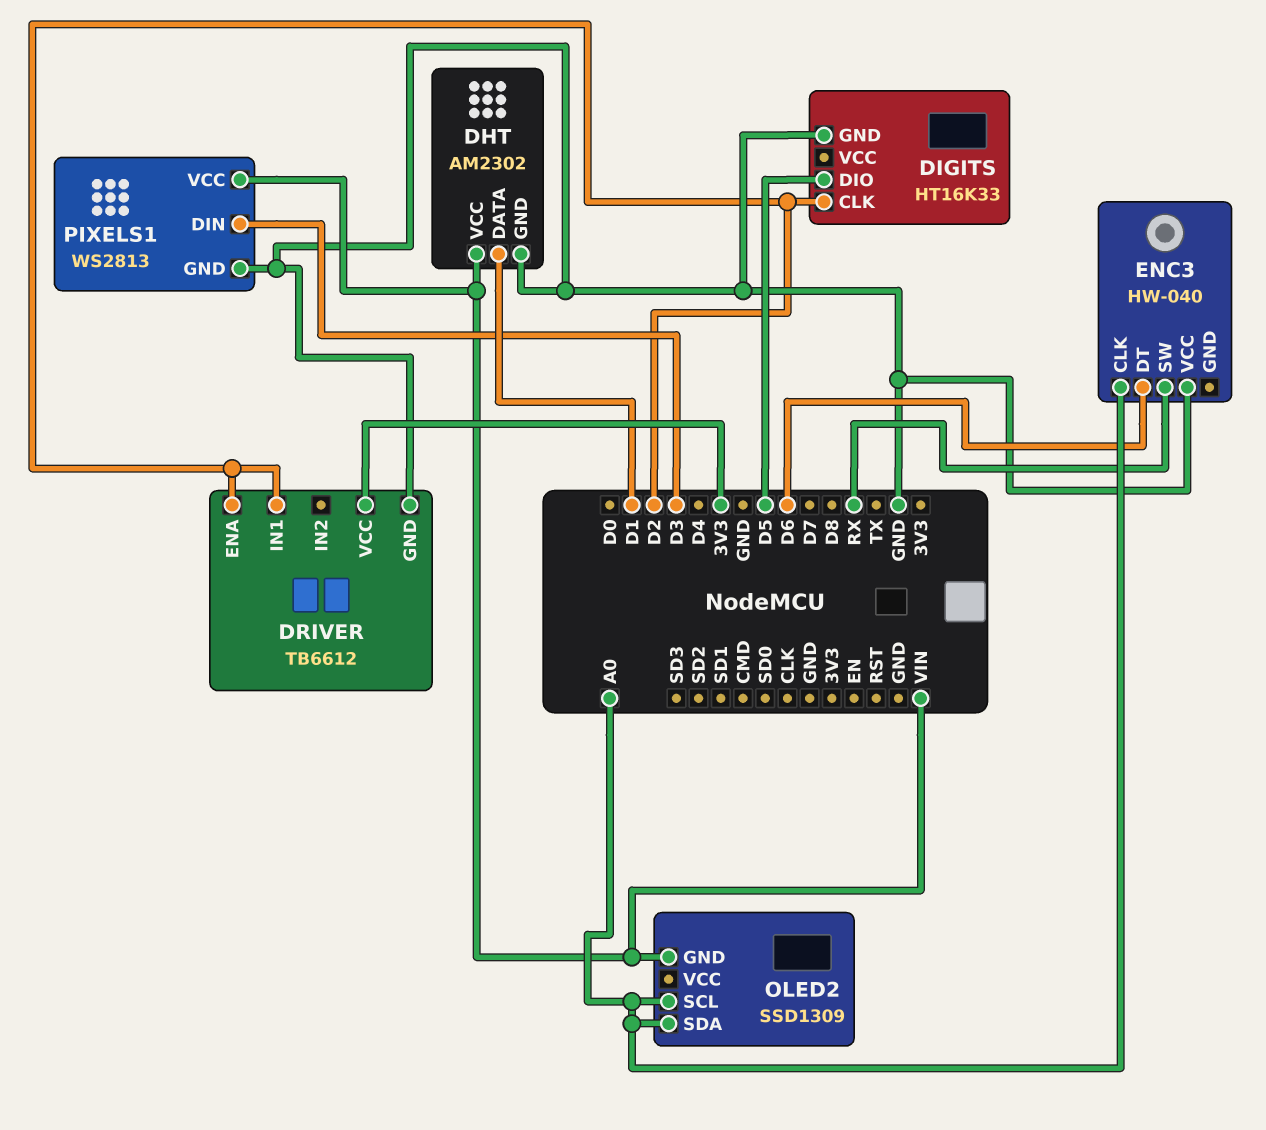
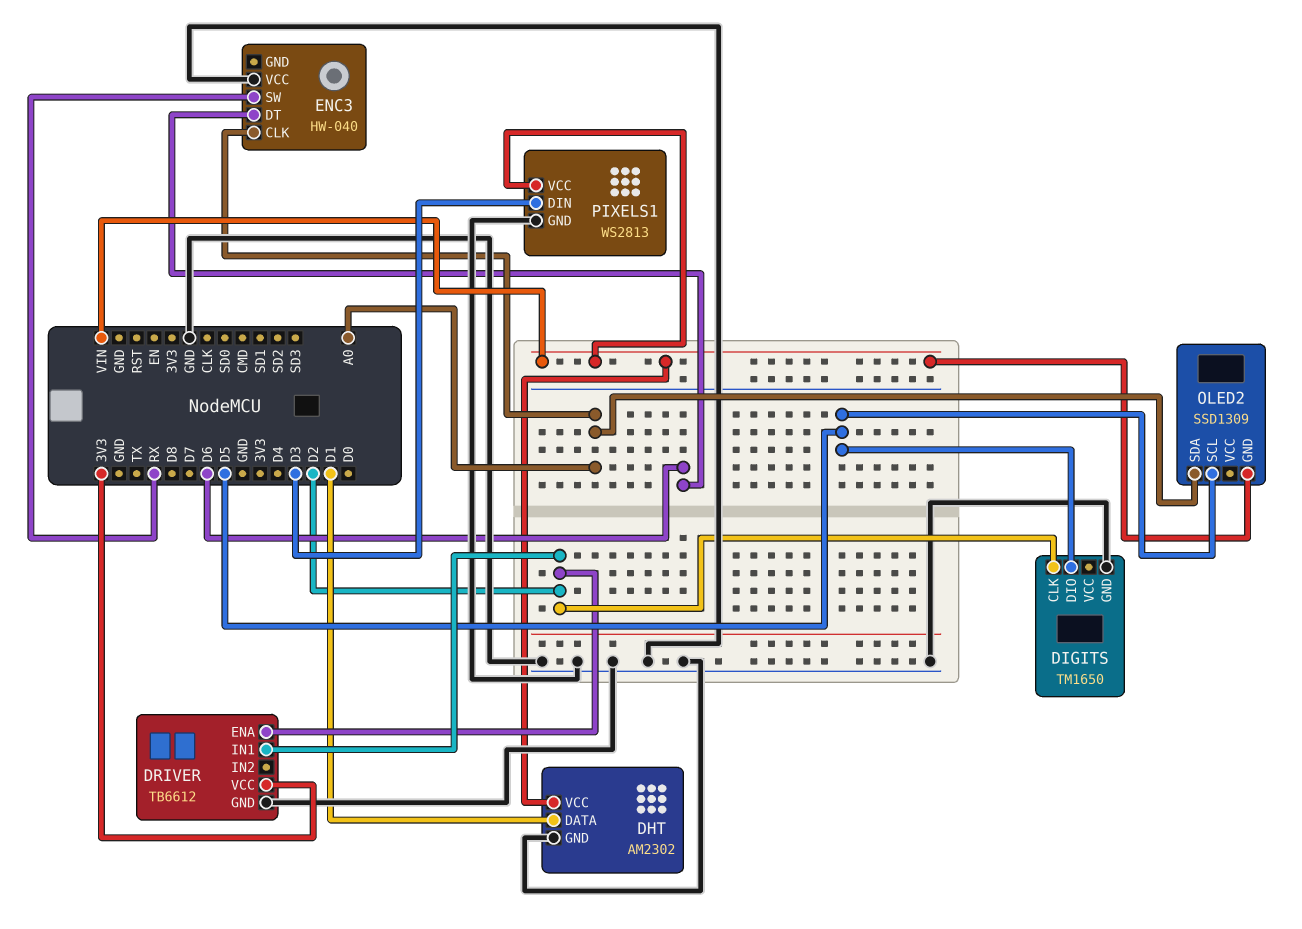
DIGITS: HT16K33 -> TM1650
OLED2 pin SCL: A0 -> D5

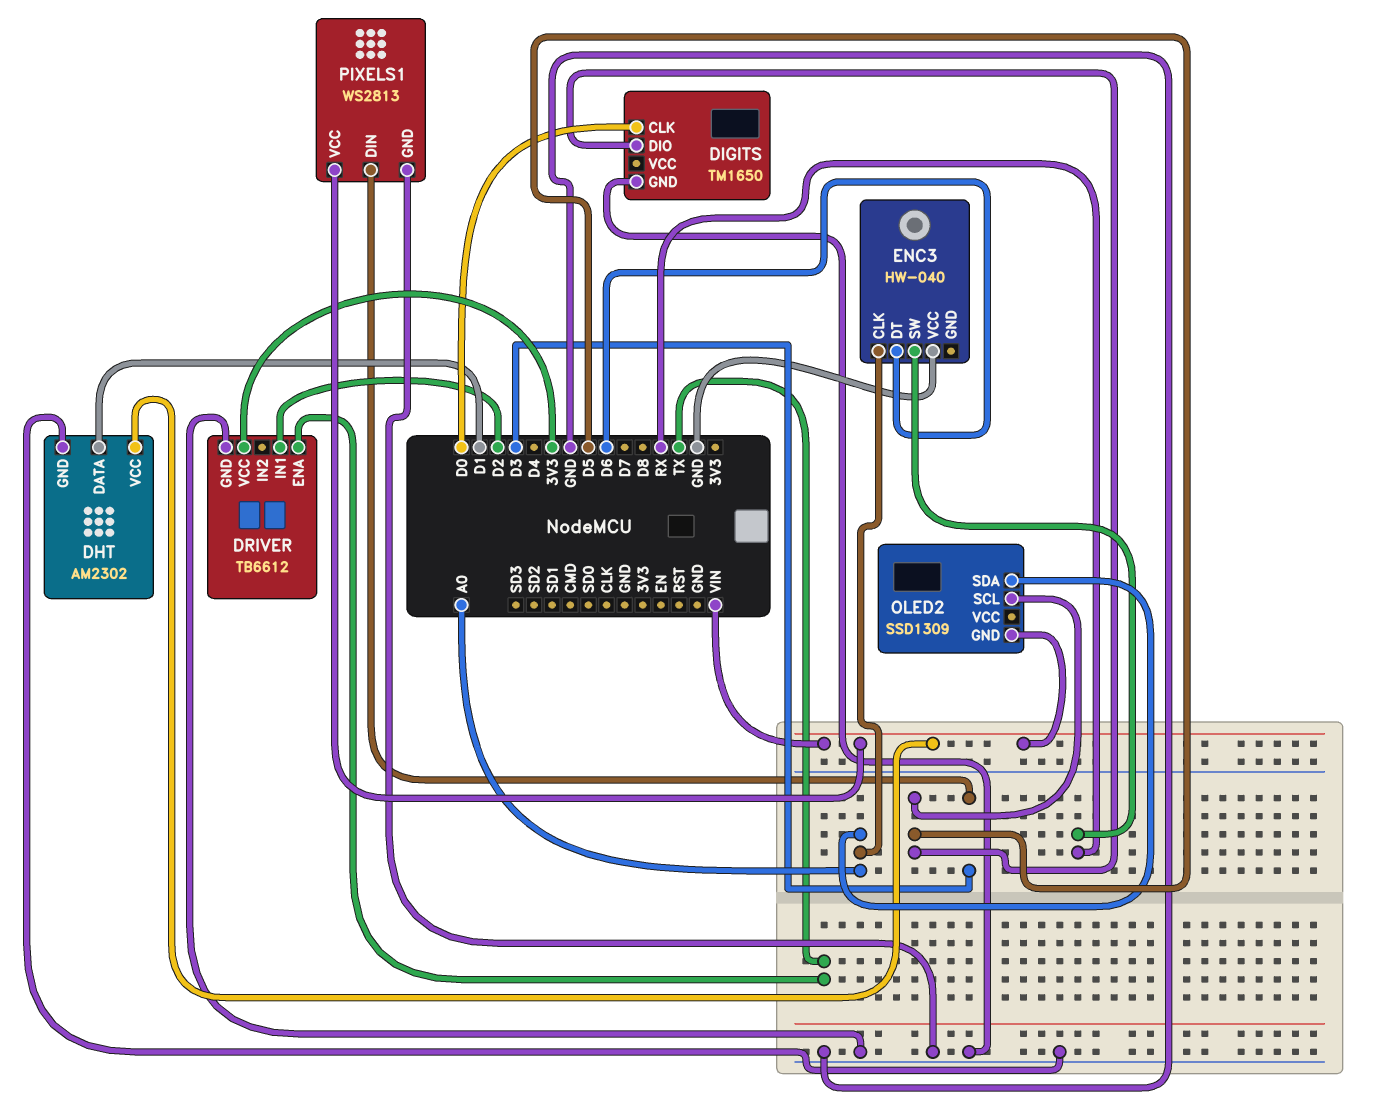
DIGITS pin CLK: D2 -> D0
DRIVER pin ENA: D2 -> TX

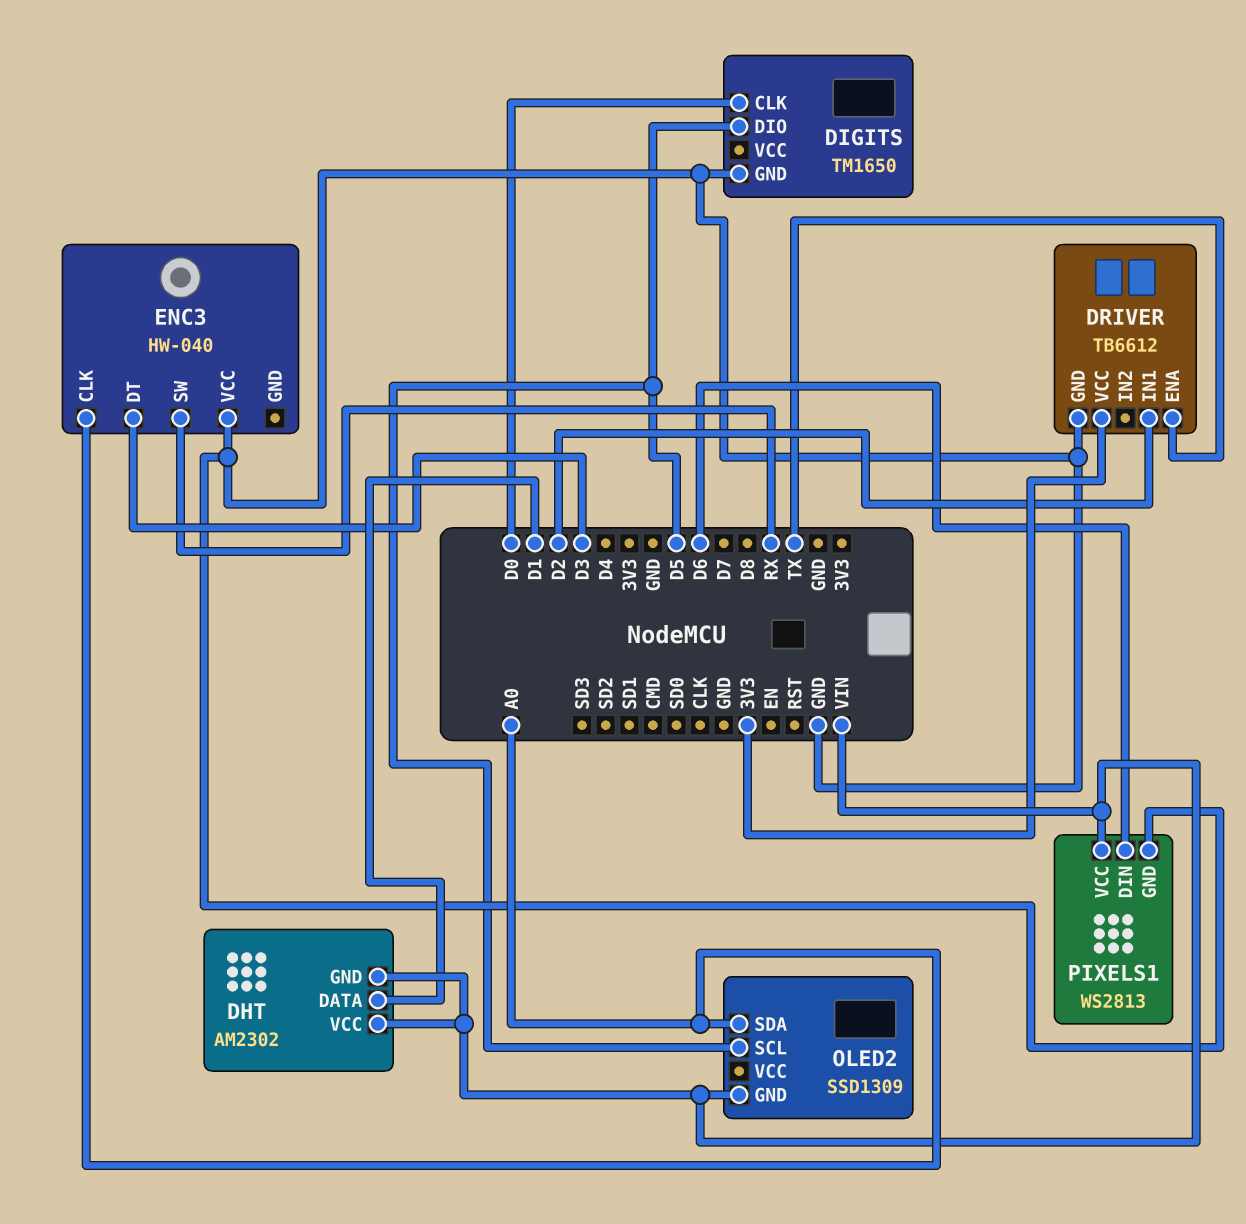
DHT pin GND: GND -> VIN
ENC3 pin DT: D6 -> D3
PIXELS1 pin DIN: D3 -> D6

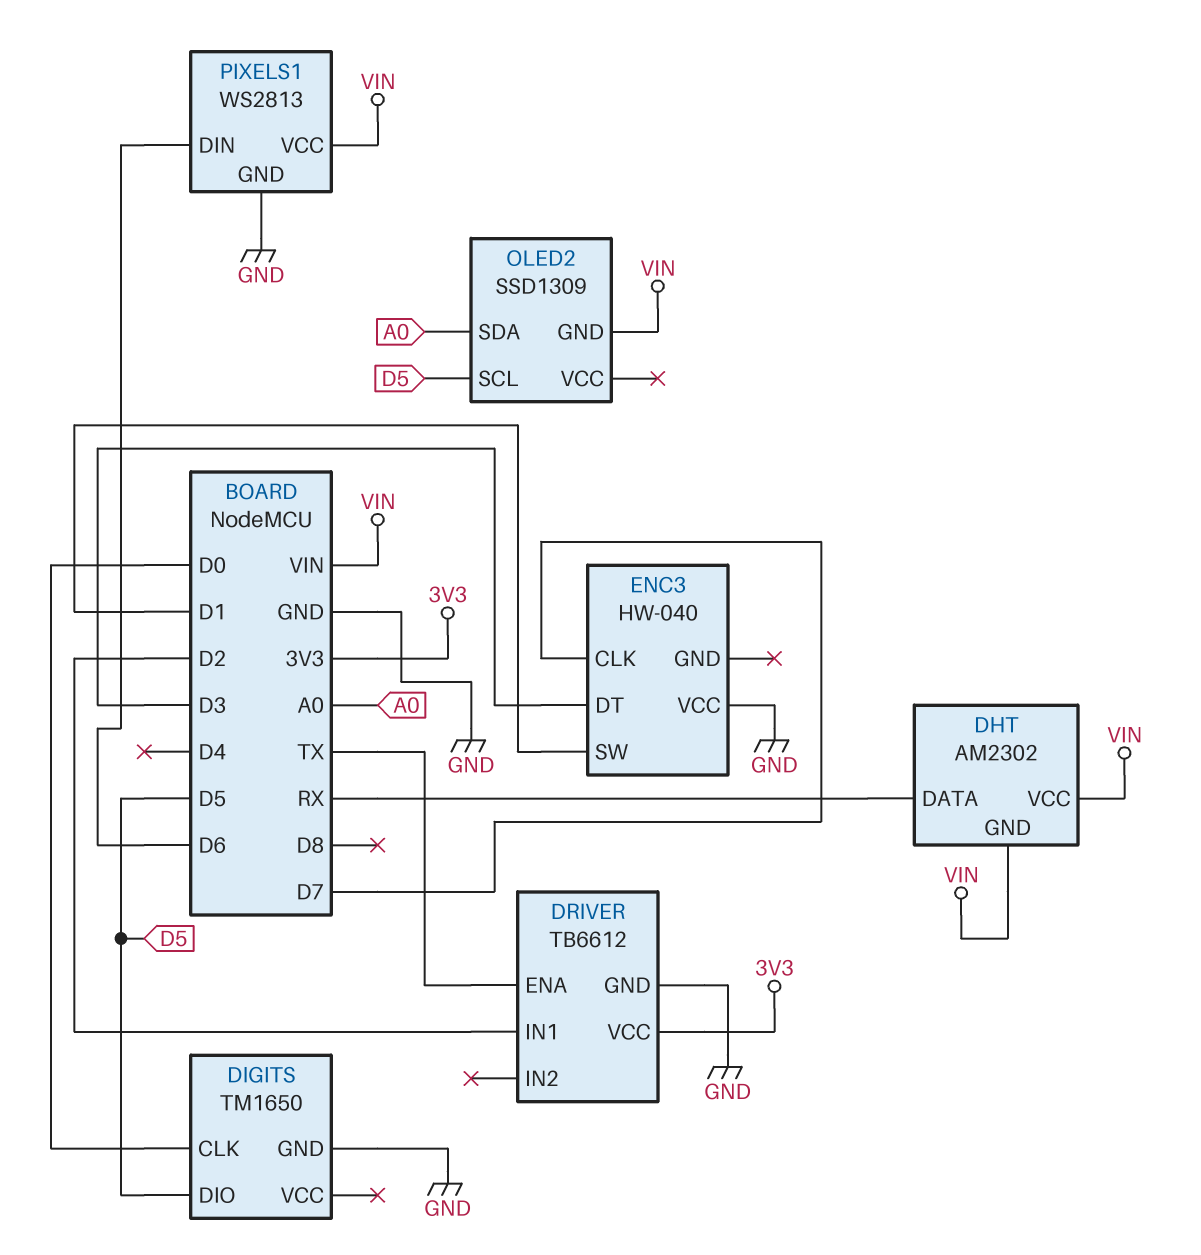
DHT pin DATA: D1 -> RX
ENC3 pin CLK: A0 -> D7
ENC3 pin SW: RX -> D1

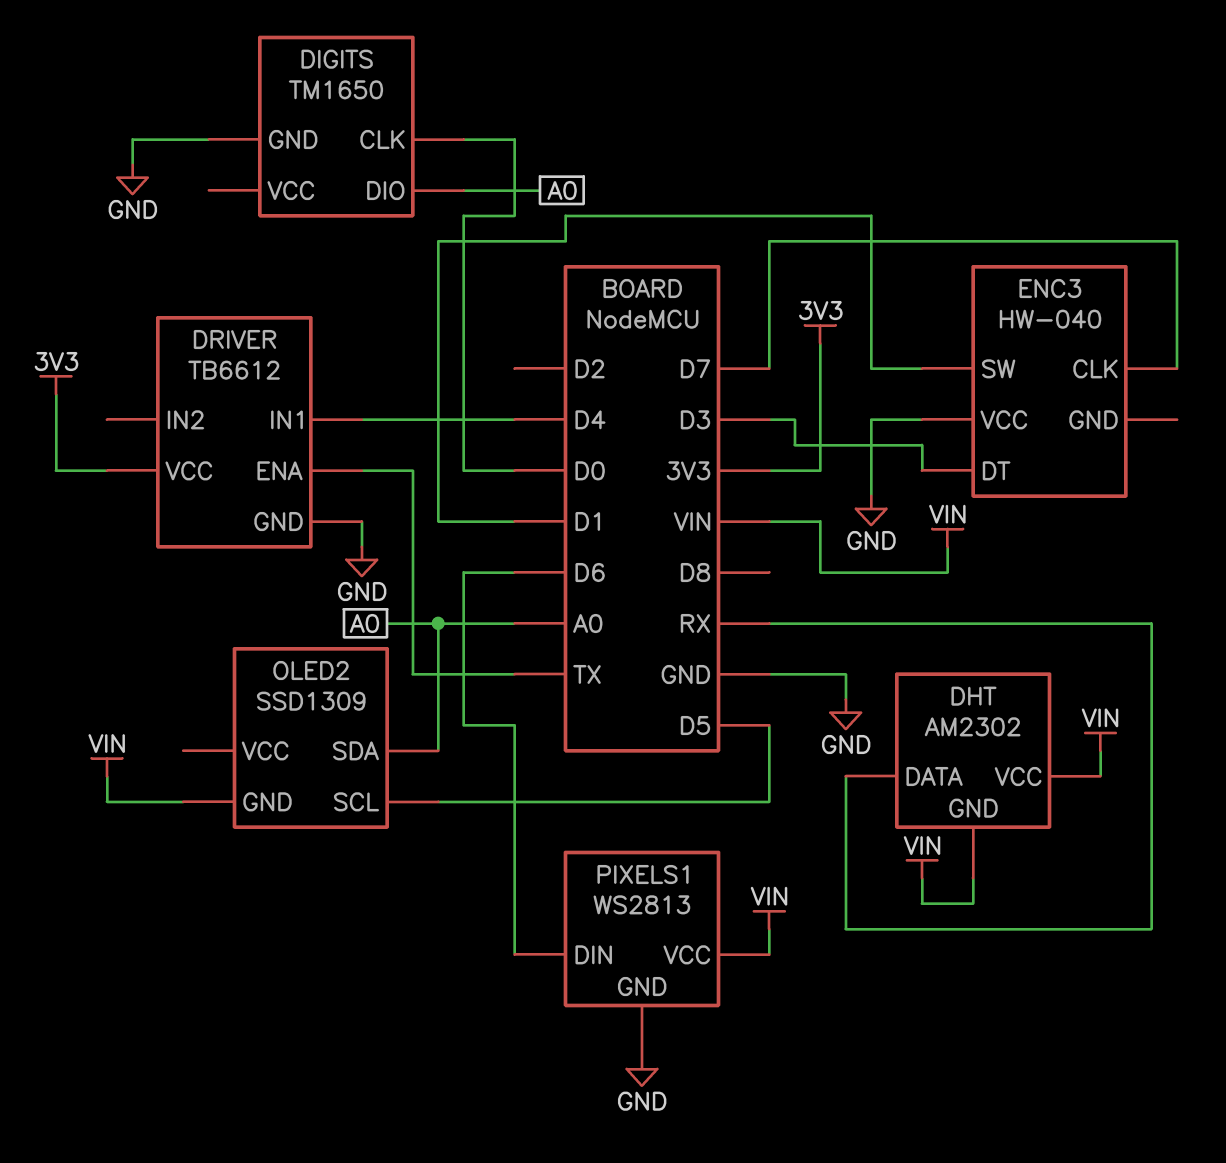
DIGITS pin DIO: D5 -> A0
DRIVER pin IN1: D2 -> D4

